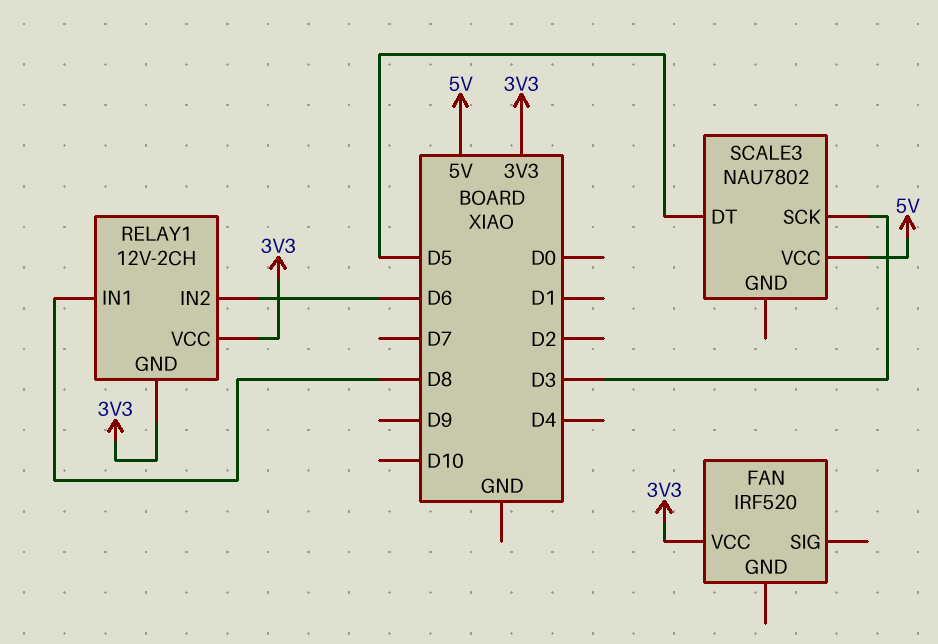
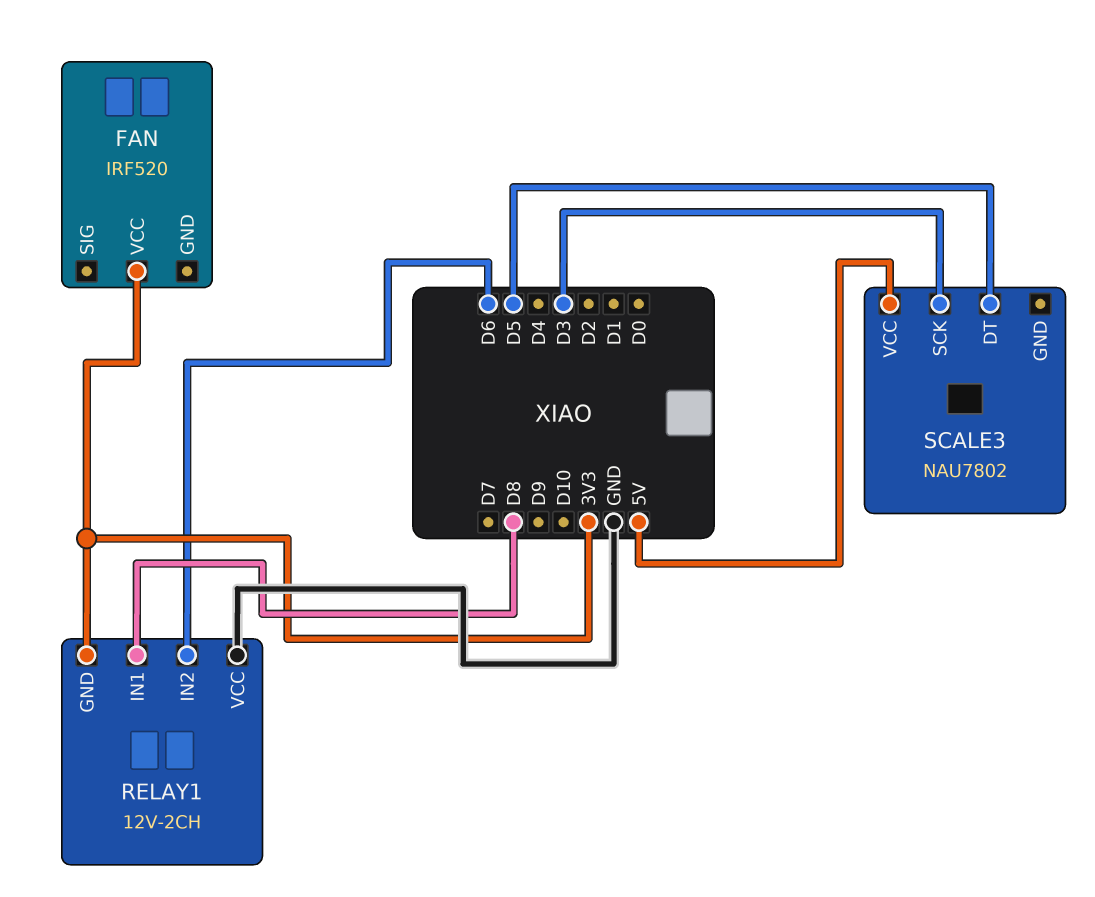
RELAY1 pin VCC: 3V3 -> GND

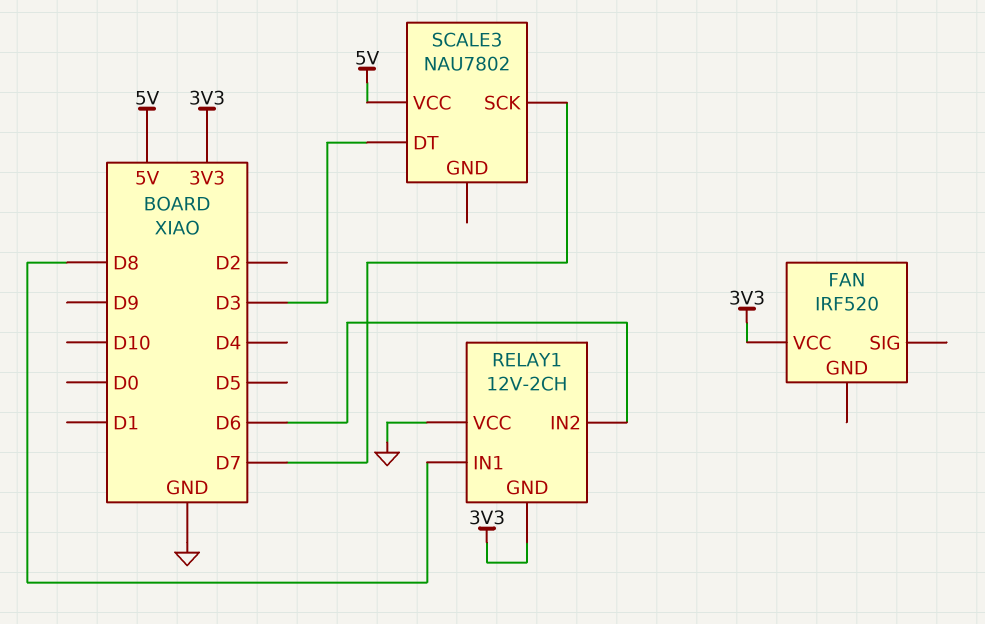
SCALE3 pin DT: D5 -> D3
SCALE3 pin SCK: D3 -> D7

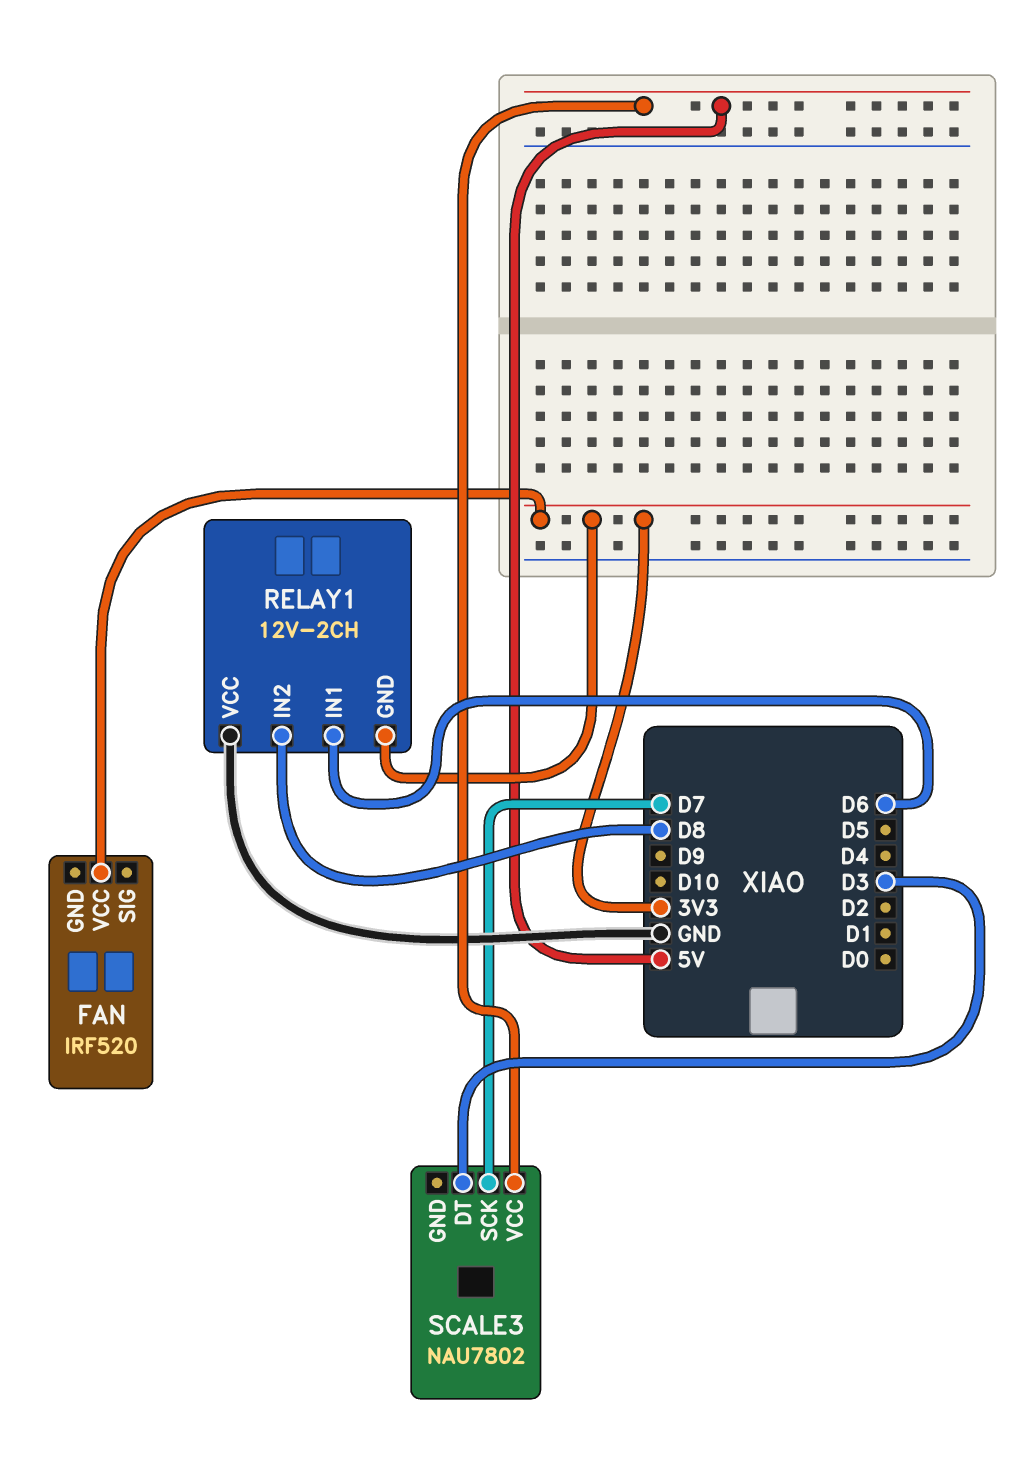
RELAY1 pin IN1: D8 -> D6
RELAY1 pin IN2: D6 -> D8

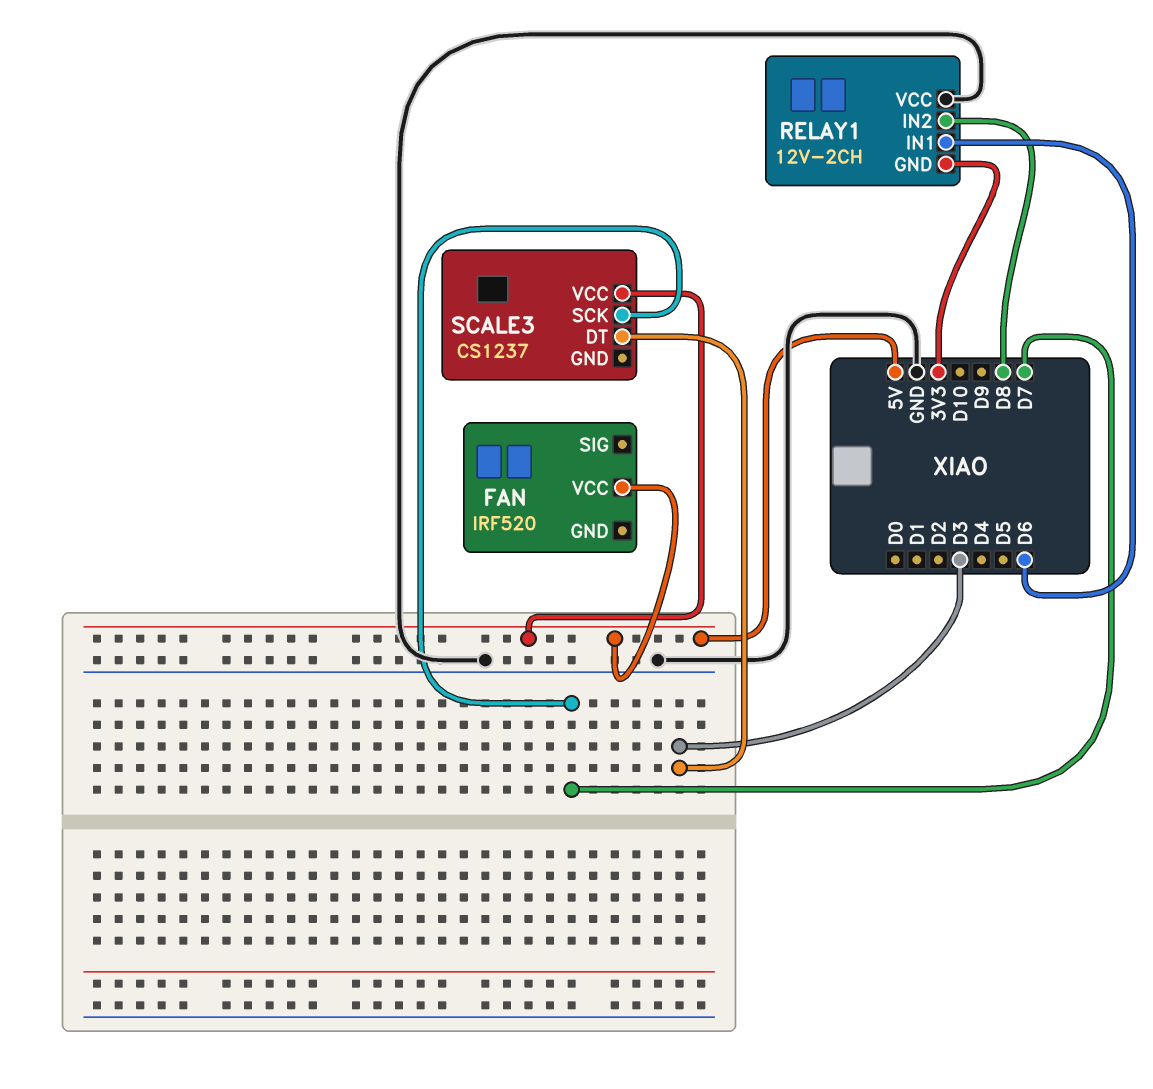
FAN pin VCC: 3V3 -> 5V
SCALE3: NAU7802 -> CS1237

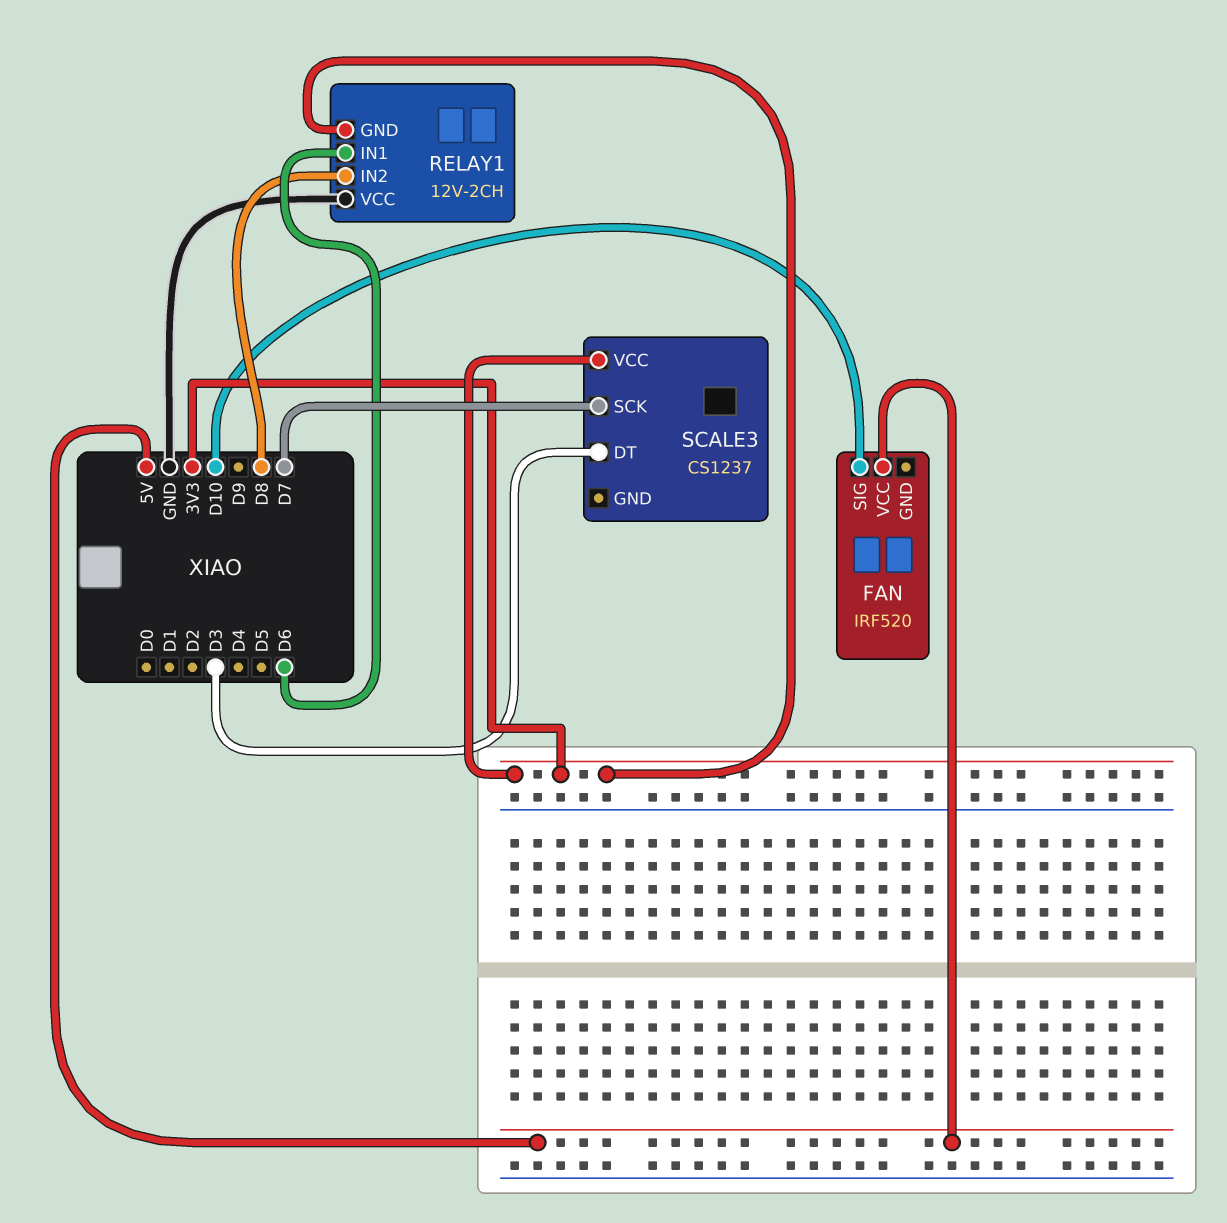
FAN pin SIG: none -> D10
SCALE3 pin VCC: 5V -> 3V3

